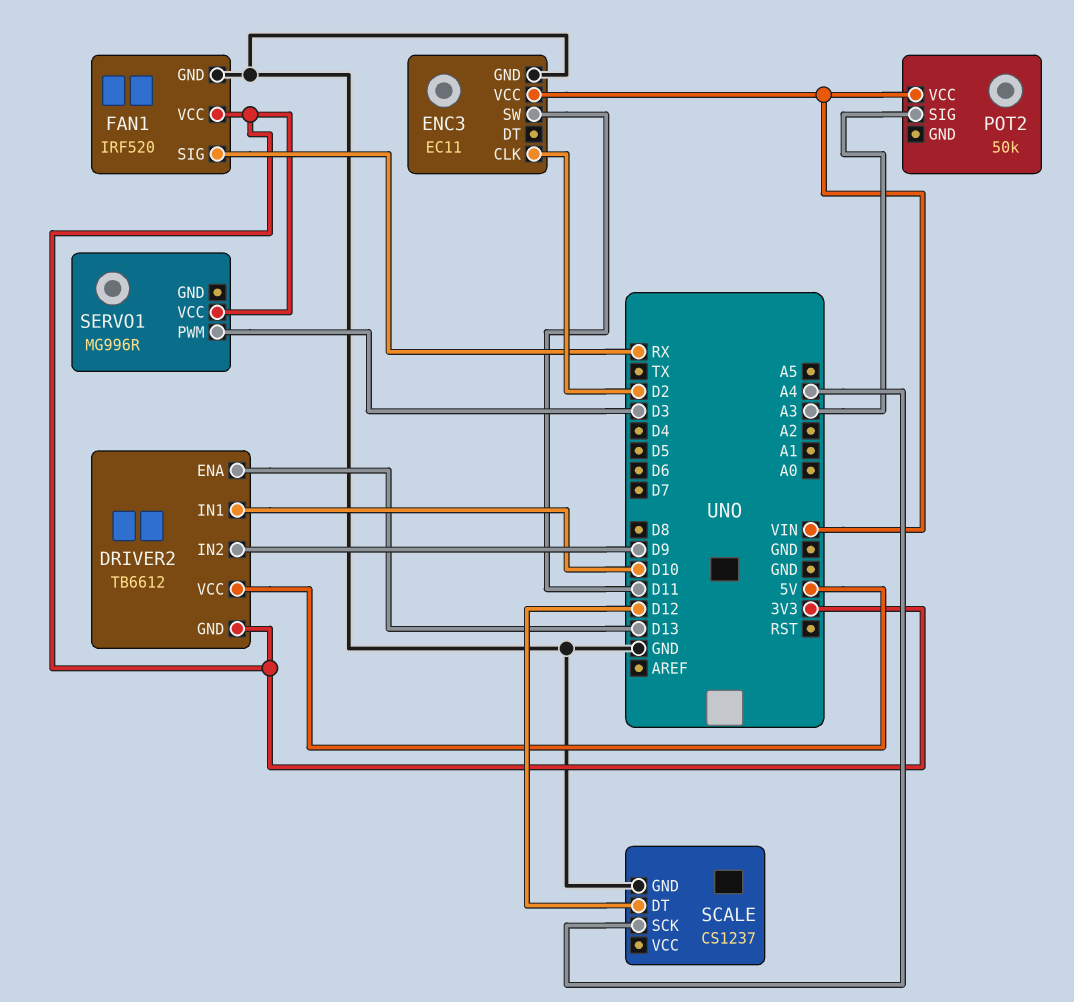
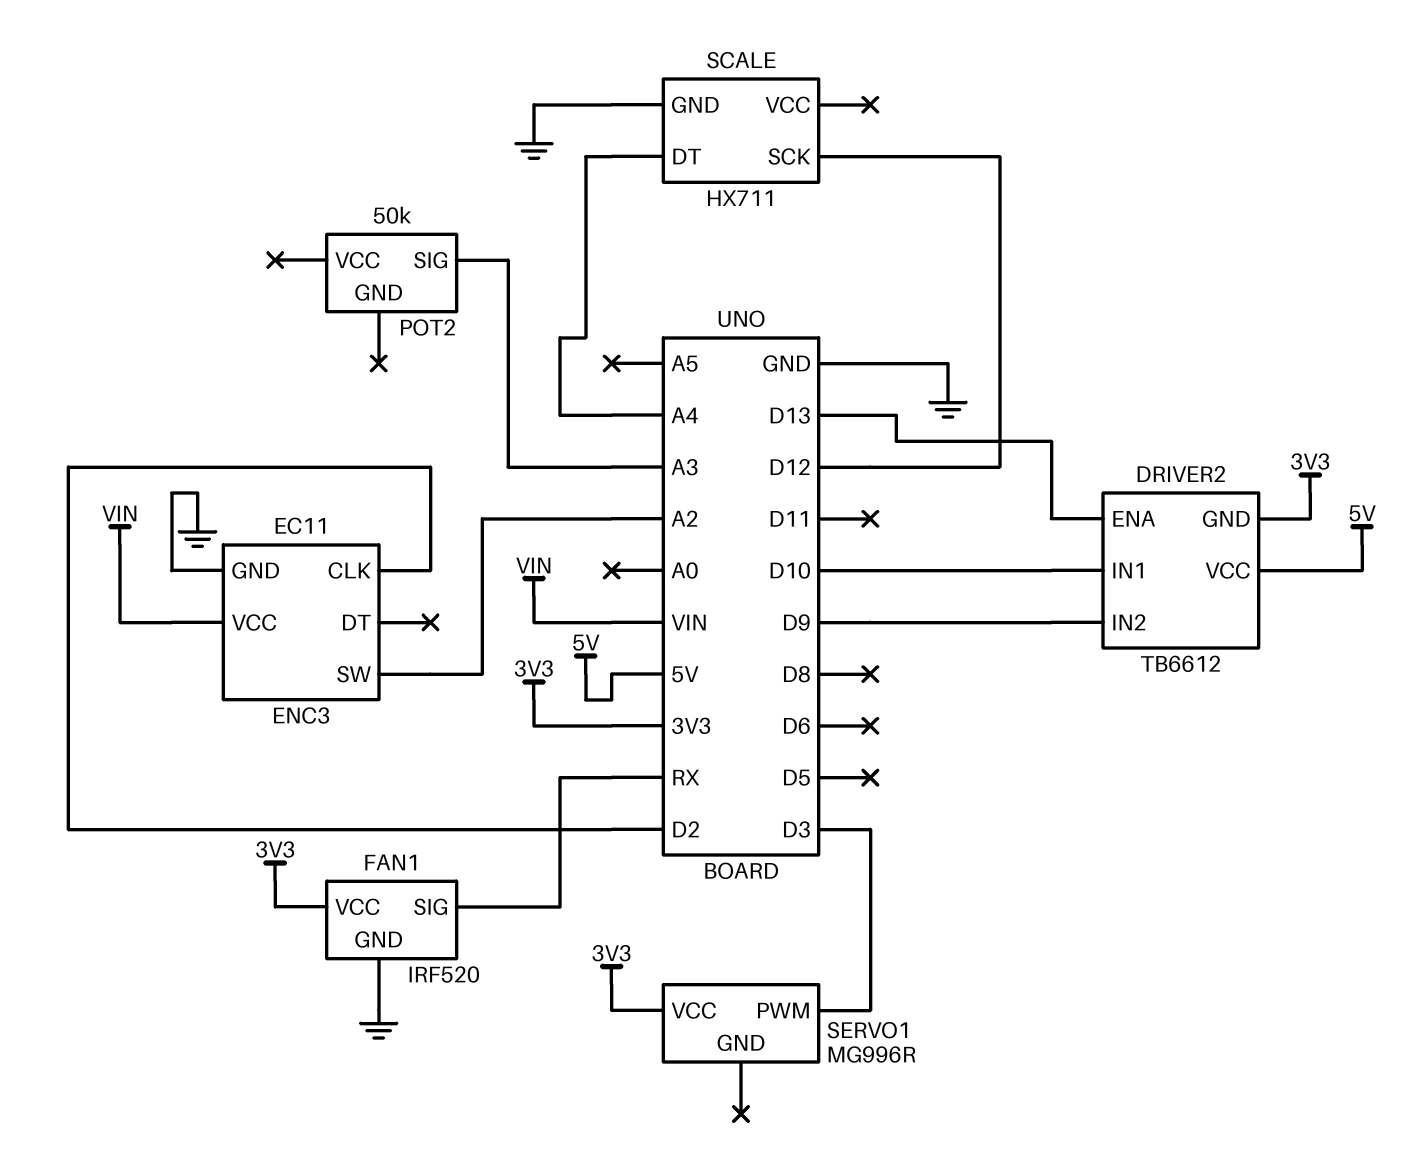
ENC3 pin SW: D11 -> A2
POT2 pin VCC: VIN -> none
SCALE: CS1237 -> HX711
SCALE pin DT: D12 -> A4
SCALE pin SCK: A4 -> D12

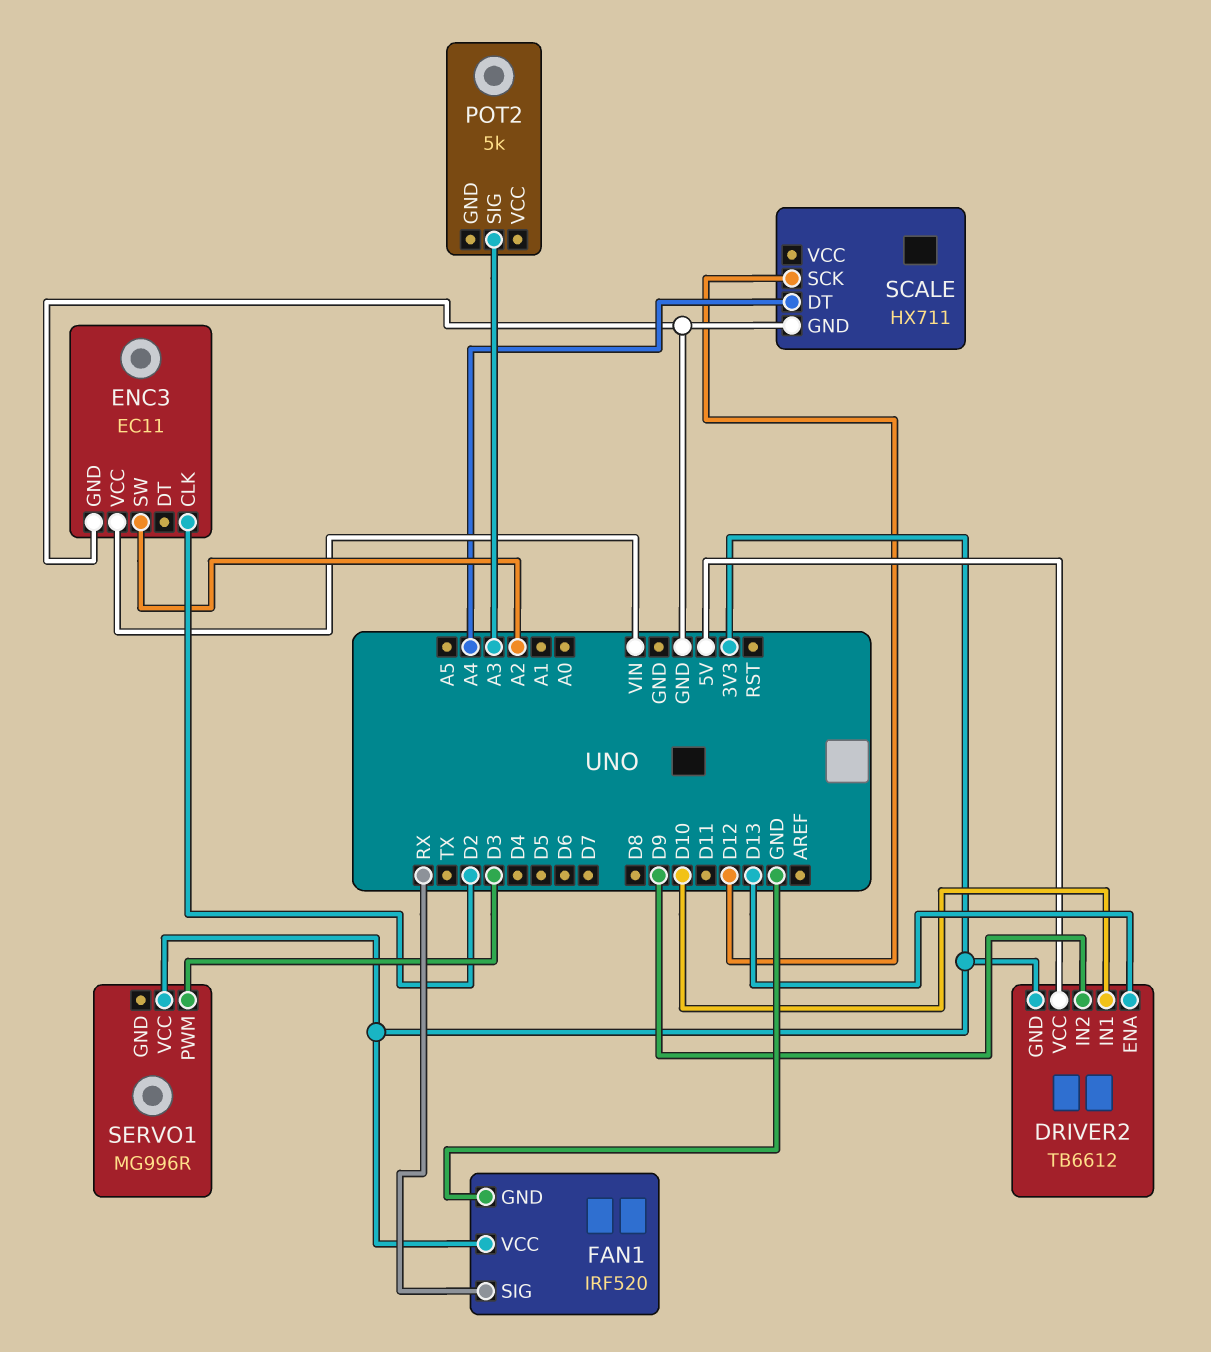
POT2: 50k -> 5k

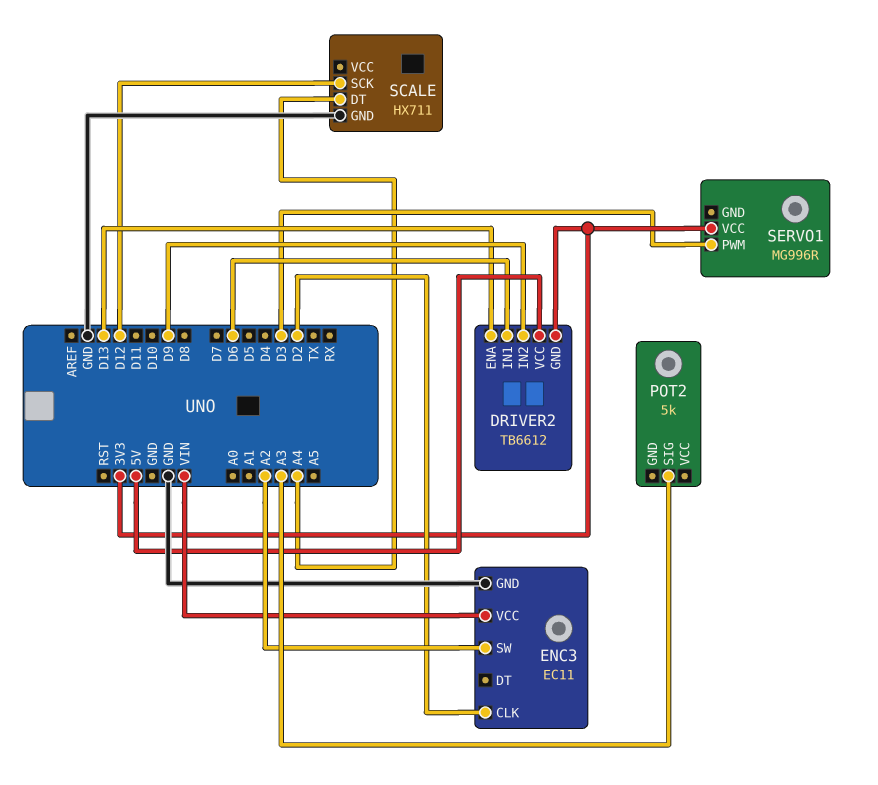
DRIVER2 pin IN1: D10 -> D6
FAN1: IRF520 -> none
FAN1 pin GND: GND -> none
FAN1 pin SIG: RX -> none
FAN1 pin VCC: 3V3 -> none

